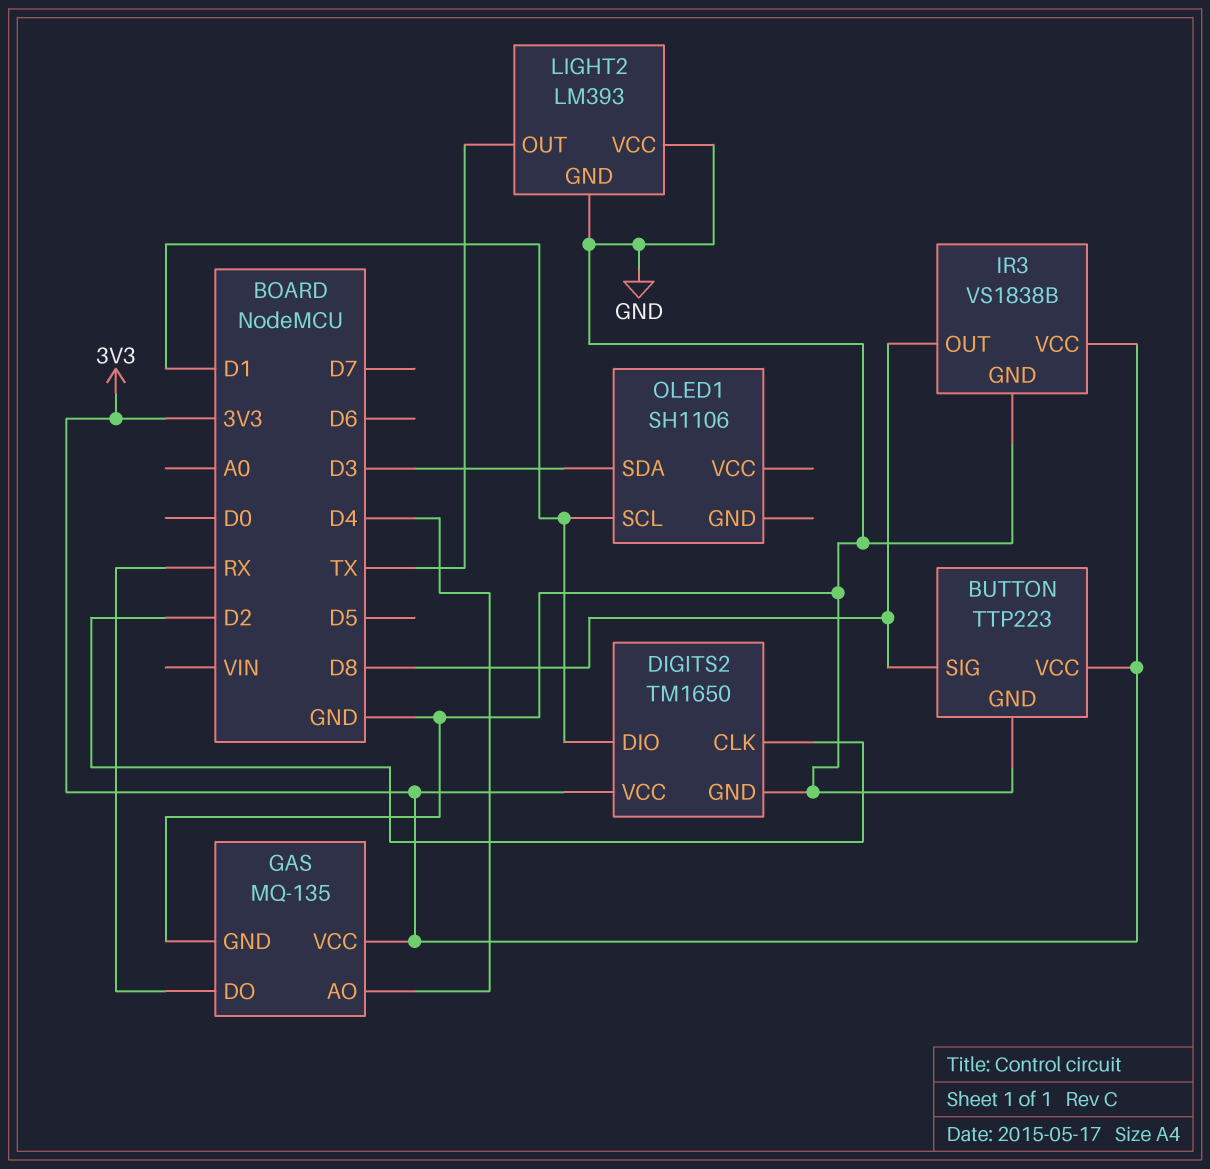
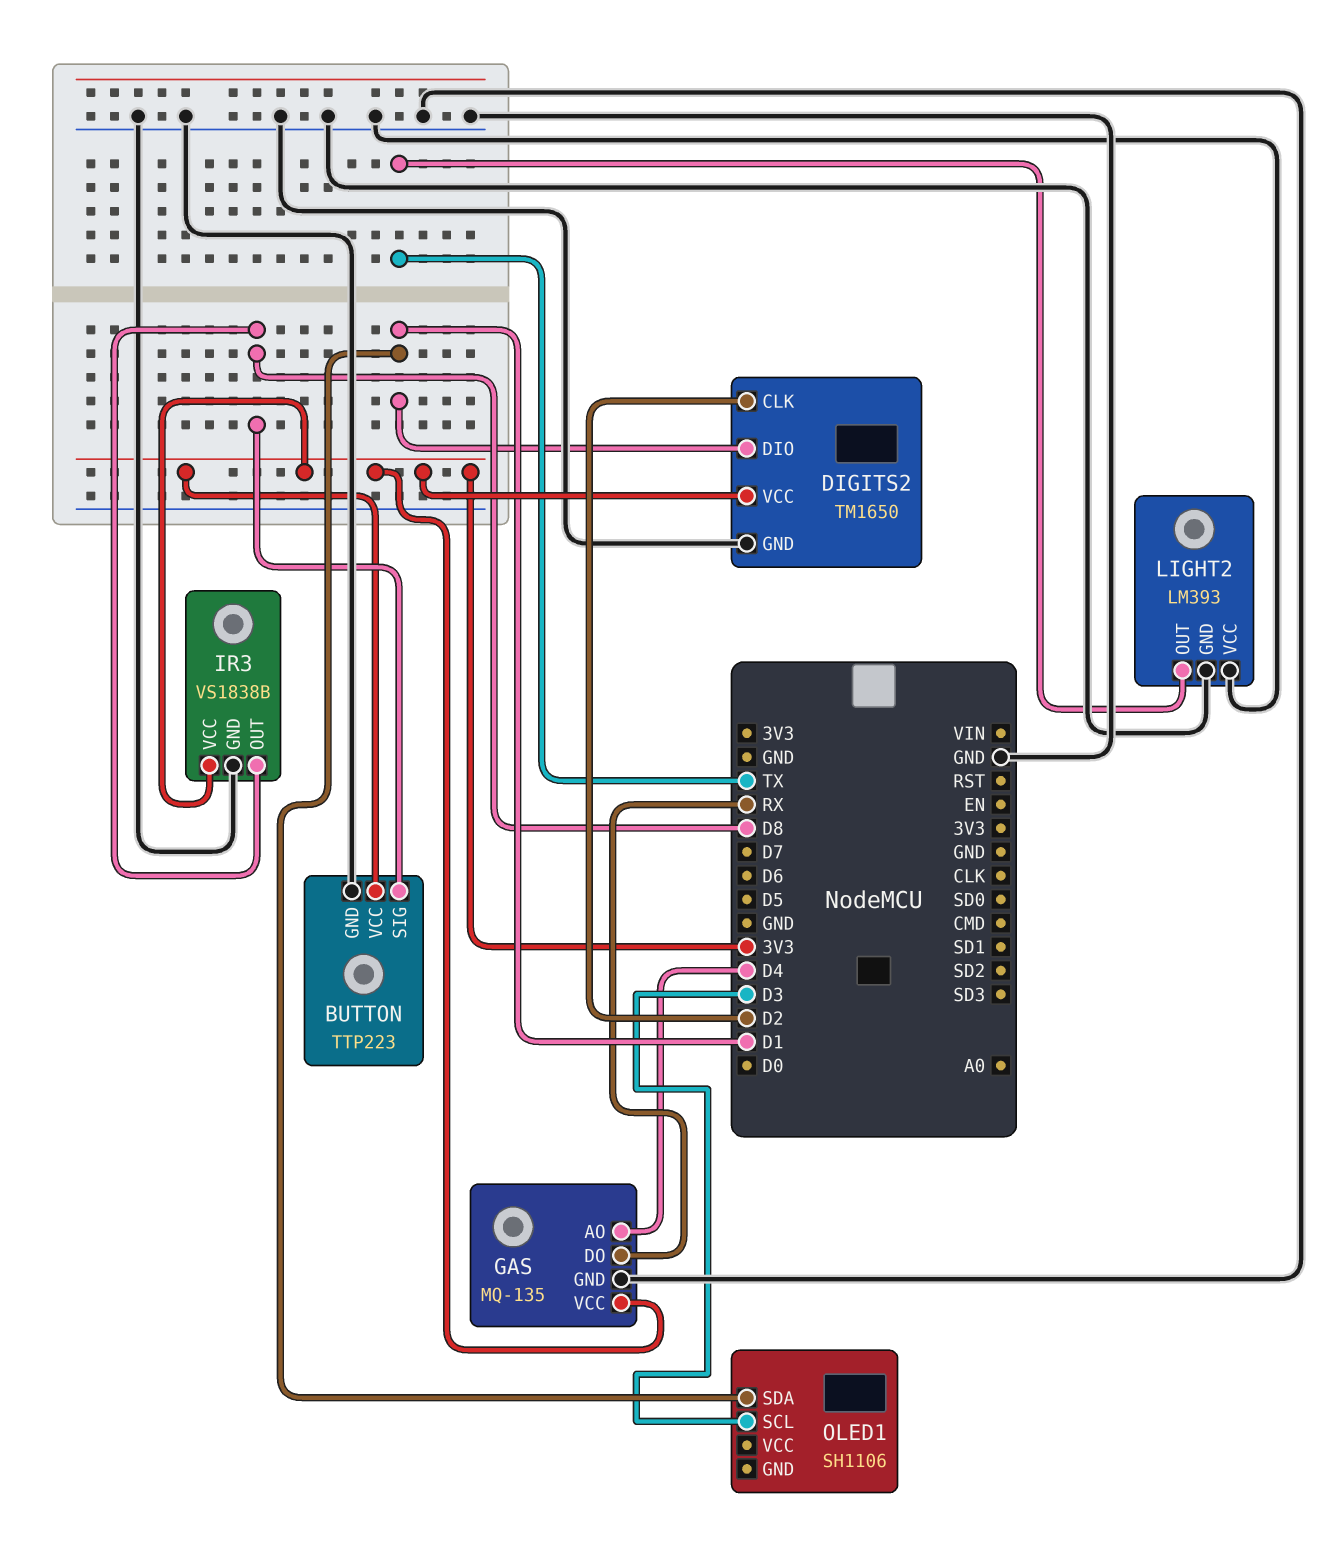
OLED1 pin SCL: D1 -> D3
OLED1 pin SDA: D3 -> D1

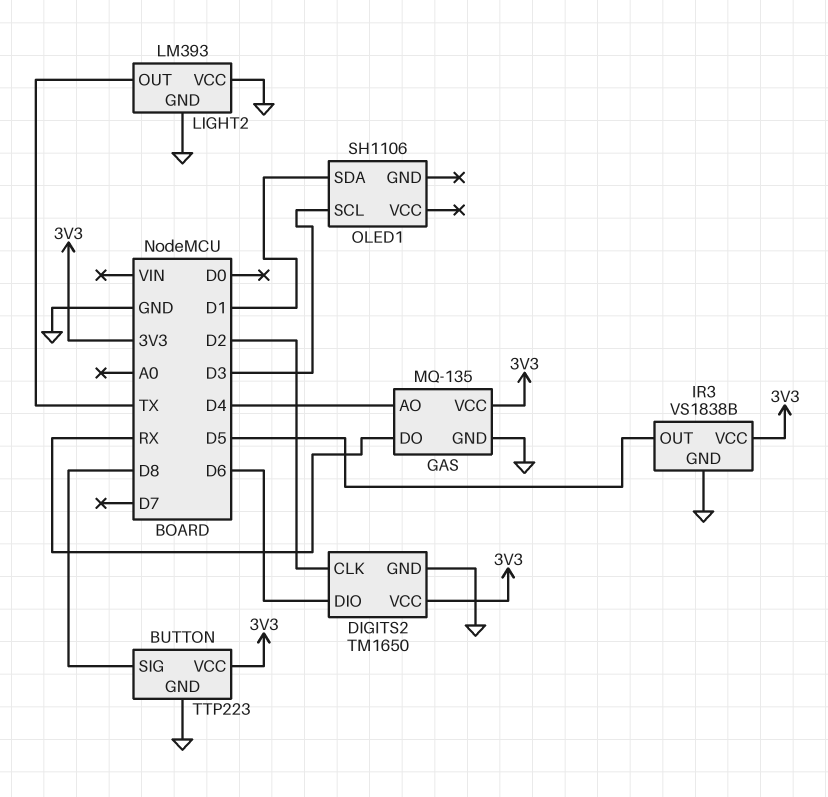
DIGITS2 pin DIO: D1 -> D6
IR3 pin OUT: D8 -> D5

